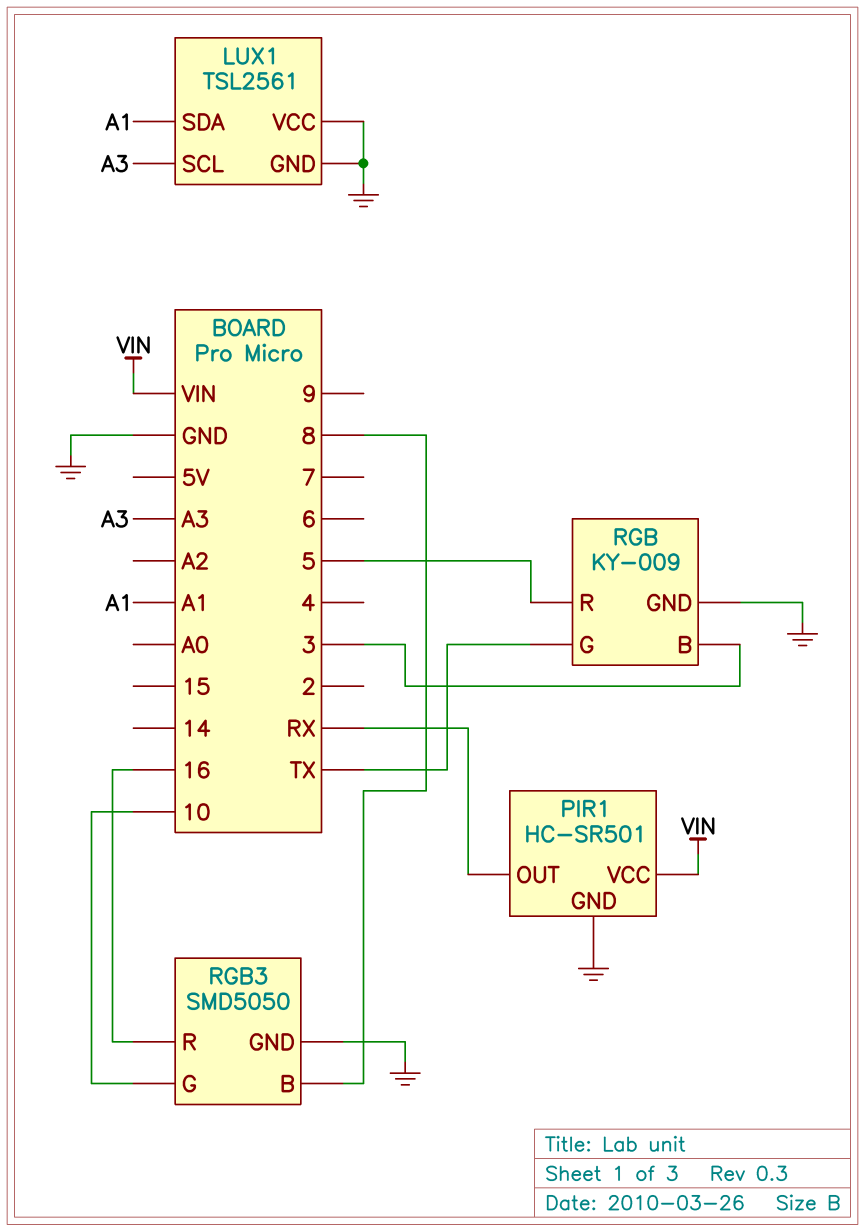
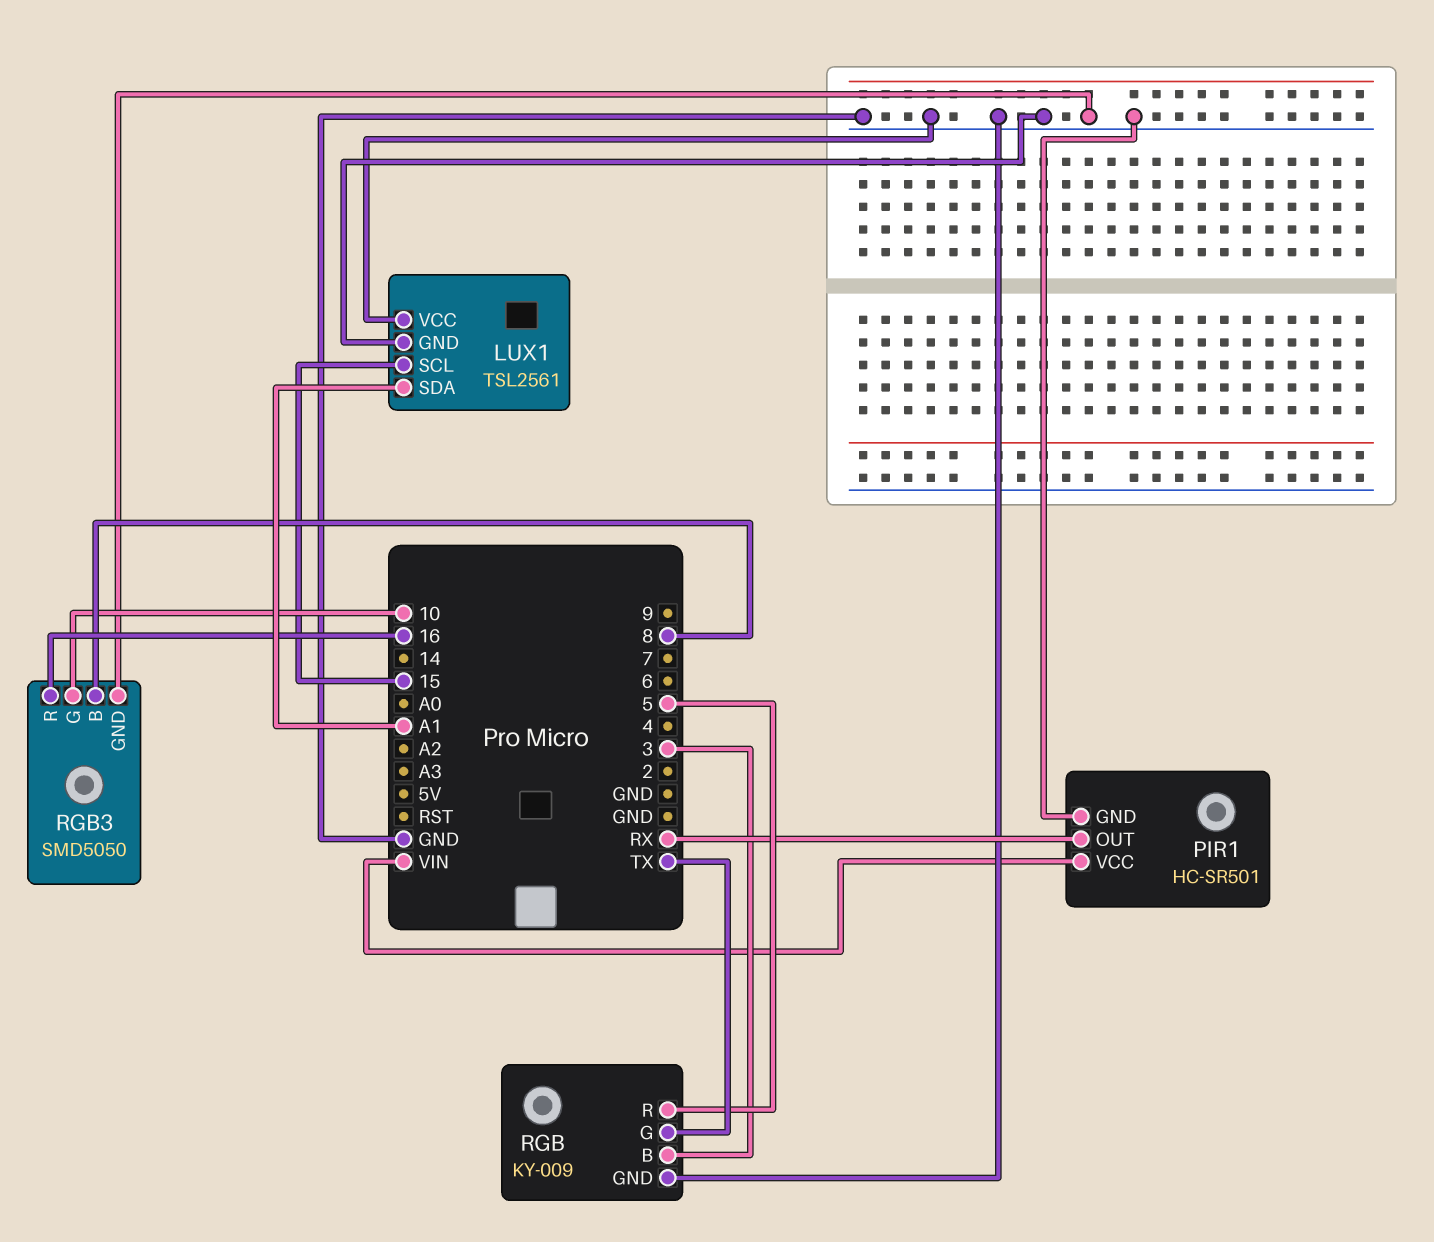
LUX1 pin SCL: A3 -> 15

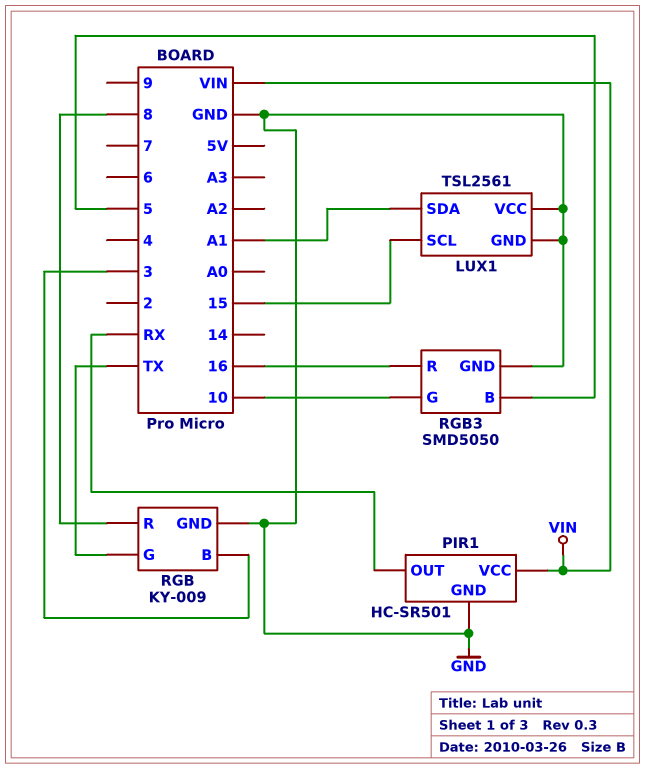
RGB pin R: 5 -> 8
RGB3 pin B: 8 -> 5

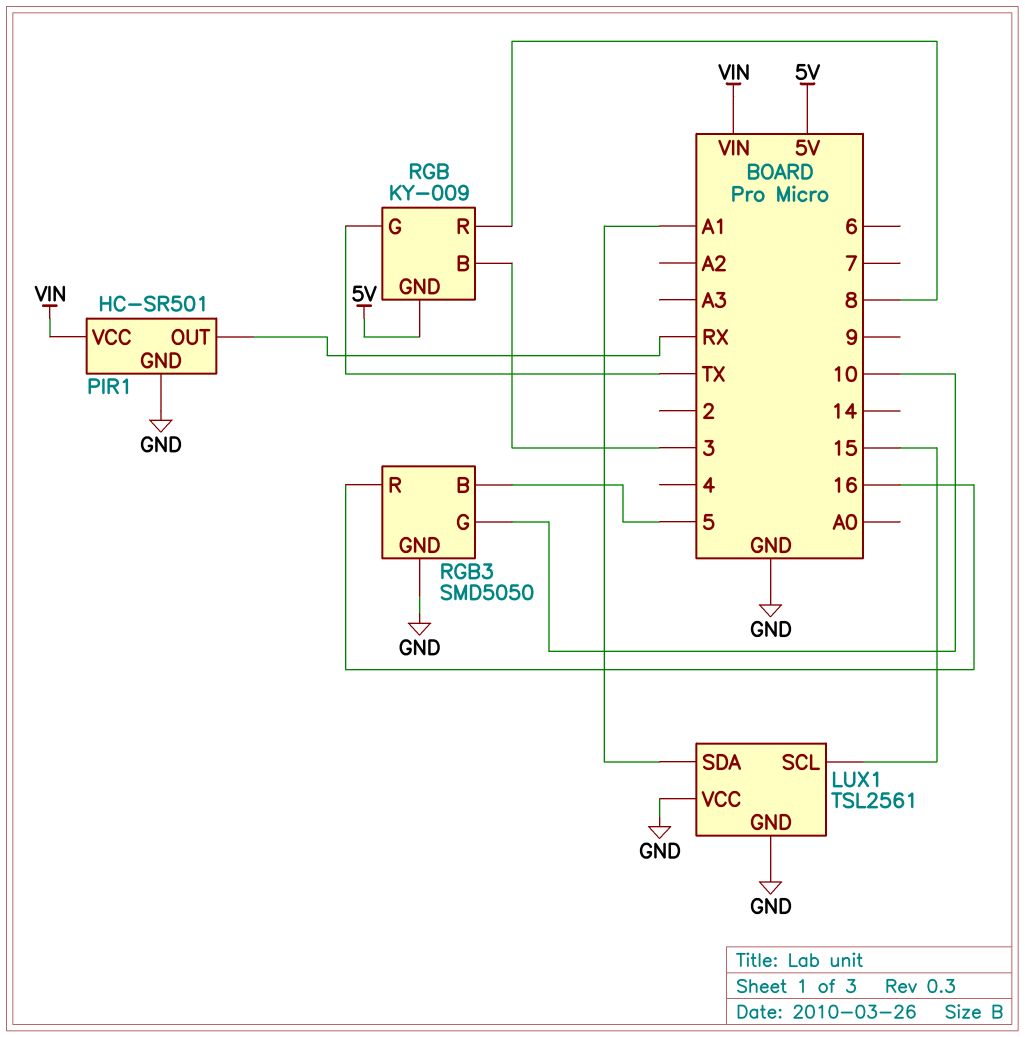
RGB pin GND: GND -> 5V

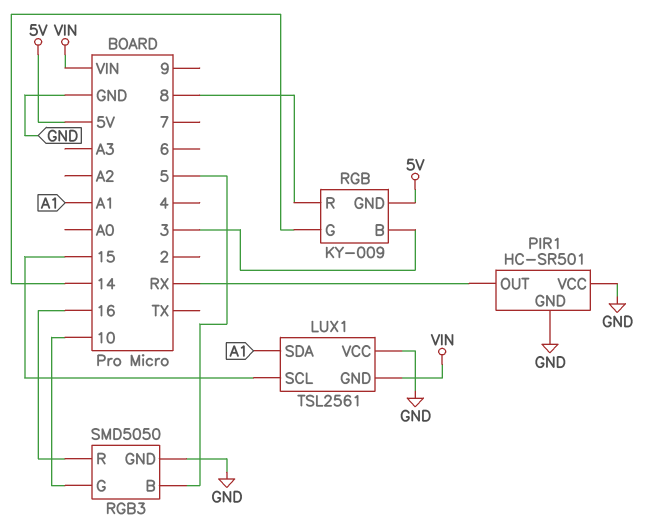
LUX1 pin GND: GND -> VIN
PIR1 pin VCC: VIN -> GND
RGB pin G: TX -> 14

